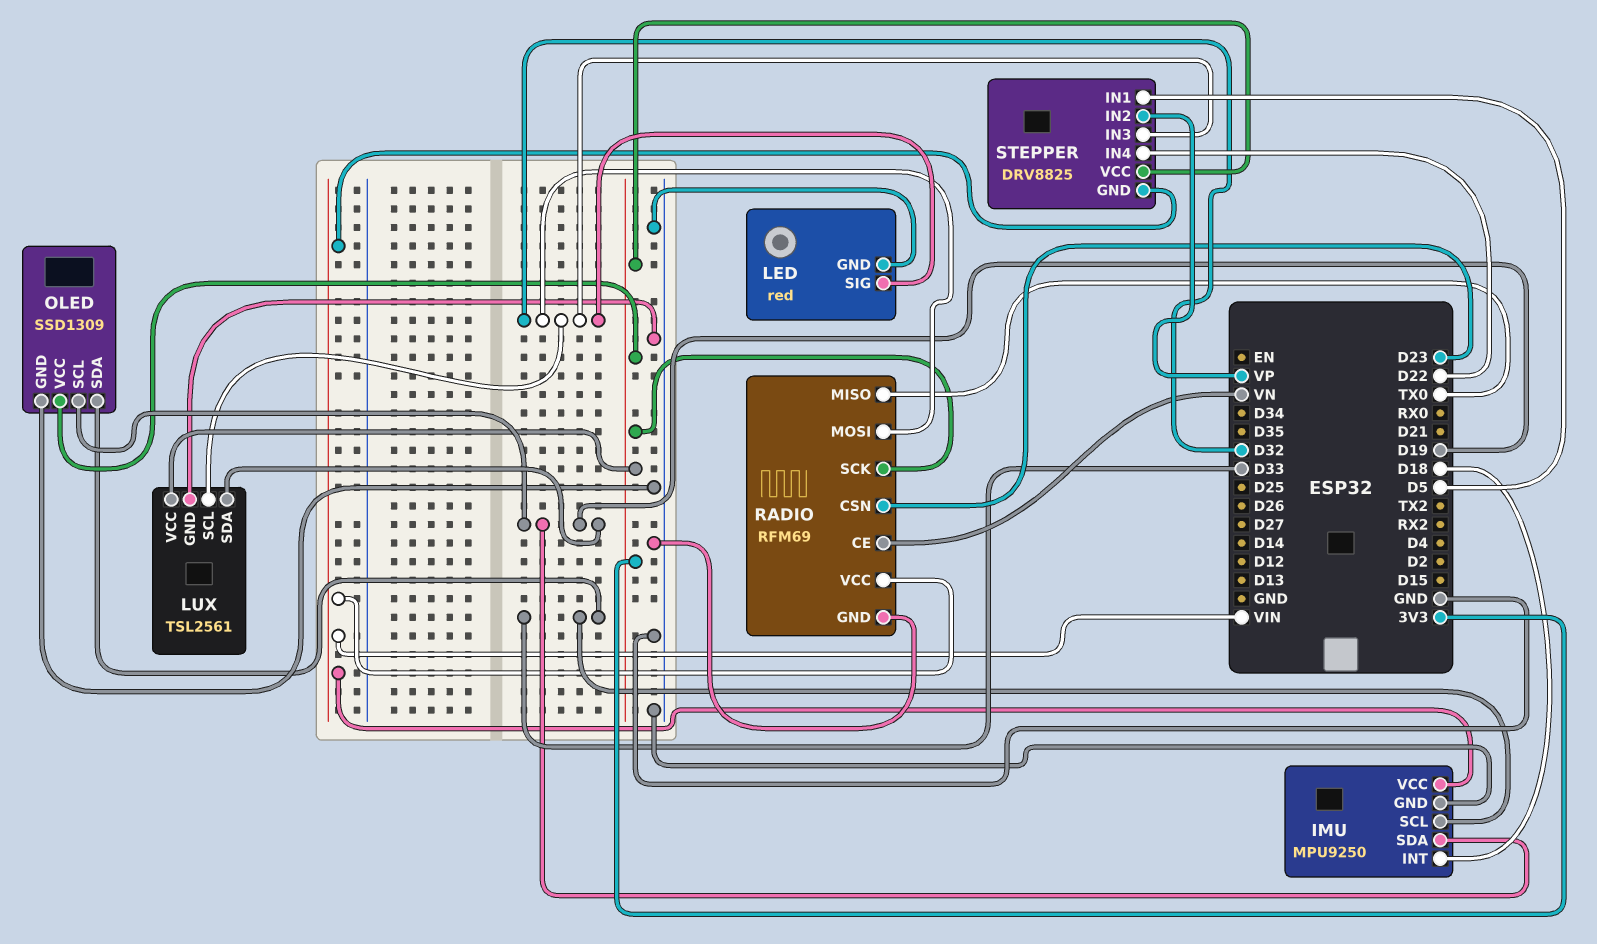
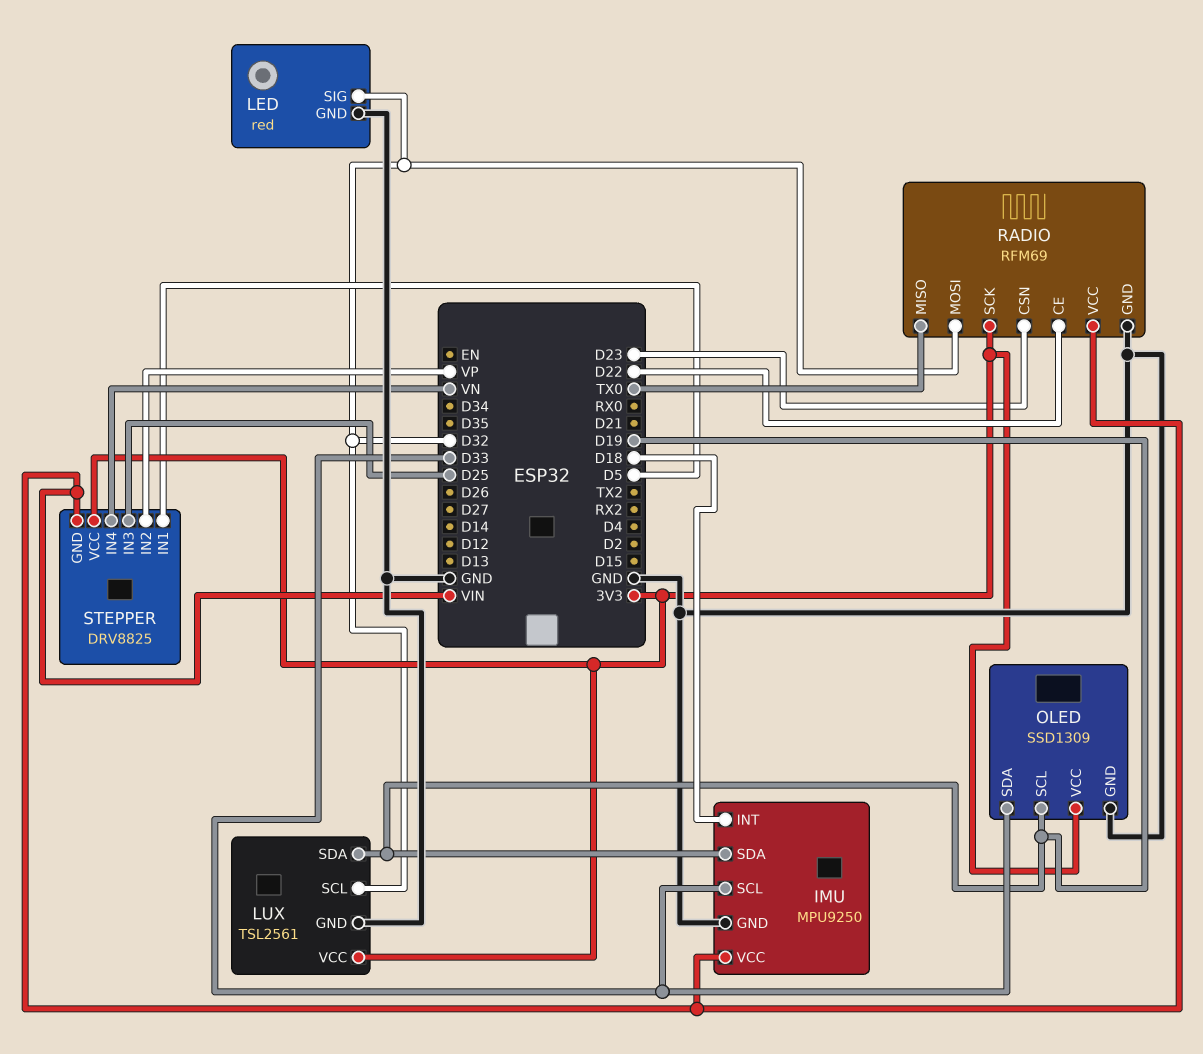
RADIO pin CE: VN -> D22
STEPPER pin IN3: D32 -> D25
STEPPER pin IN4: D22 -> VN

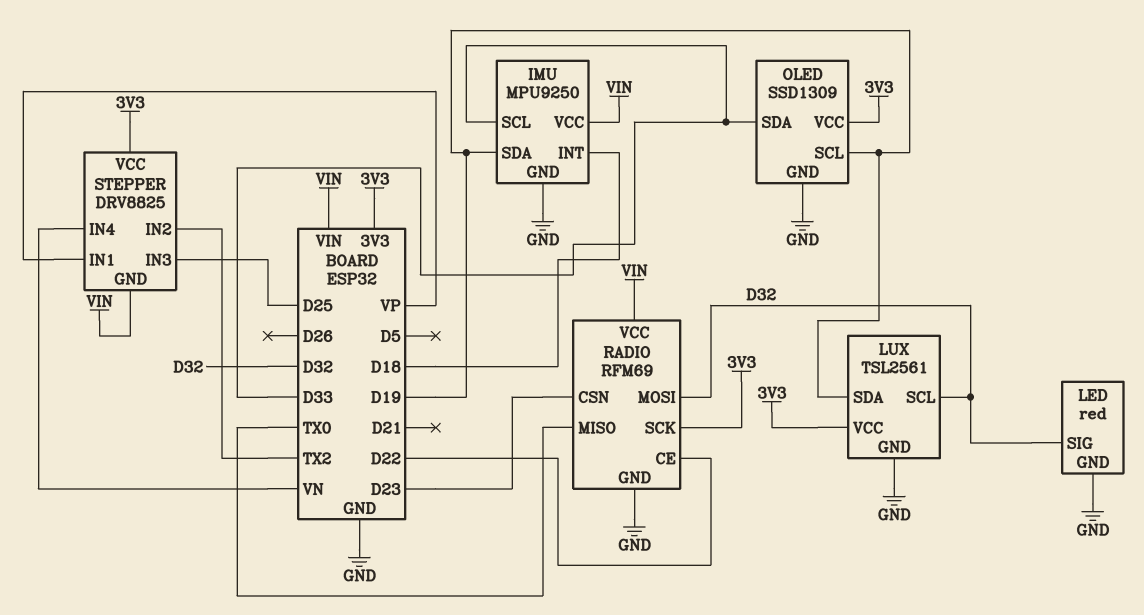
STEPPER pin IN1: D5 -> VP
STEPPER pin IN2: VP -> TX2

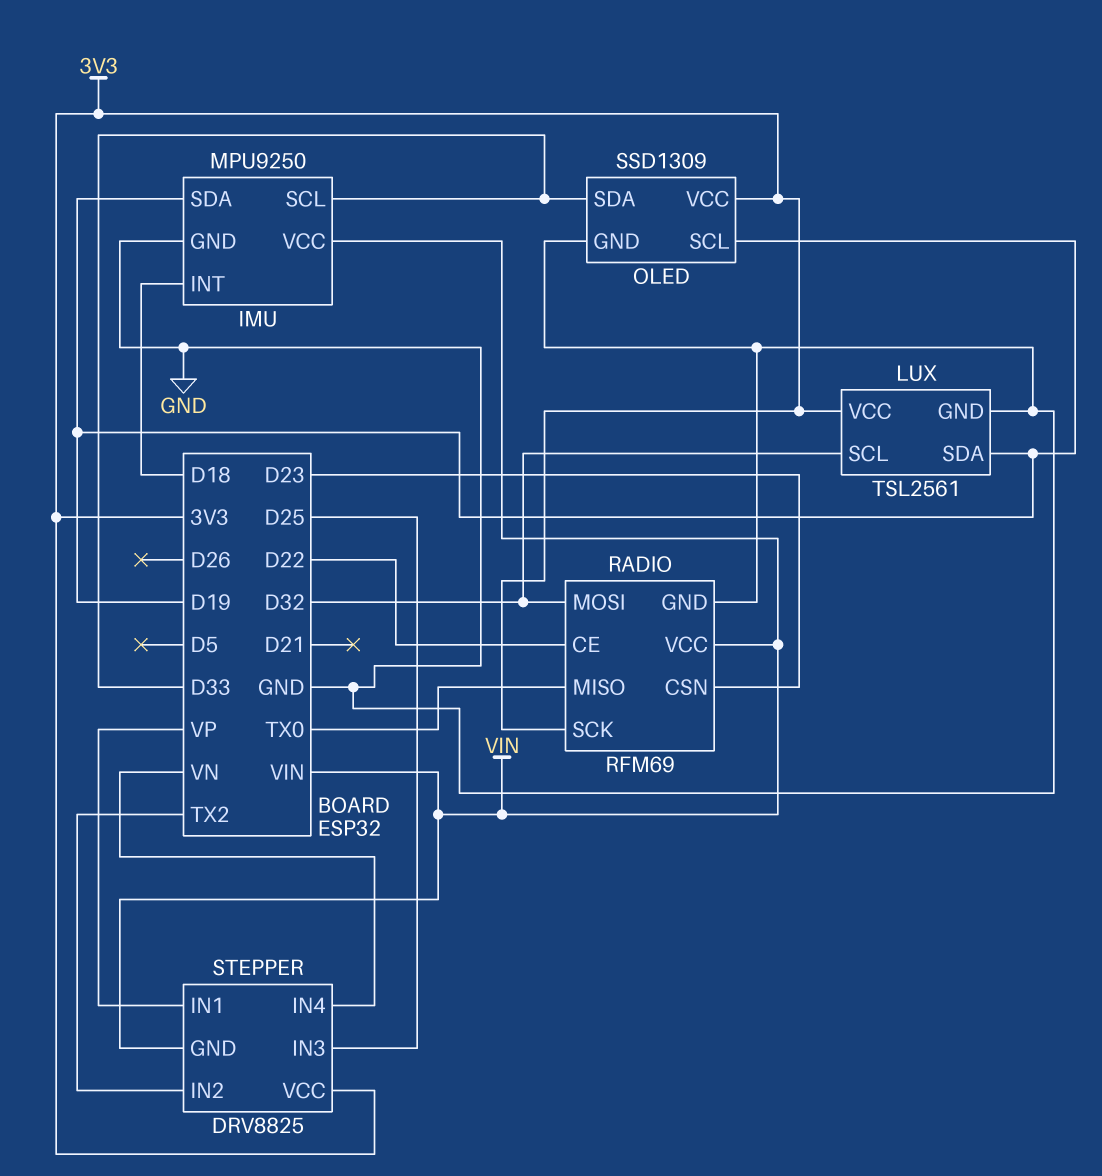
LED: red -> none
LED pin GND: GND -> none
LED pin SIG: D32 -> none

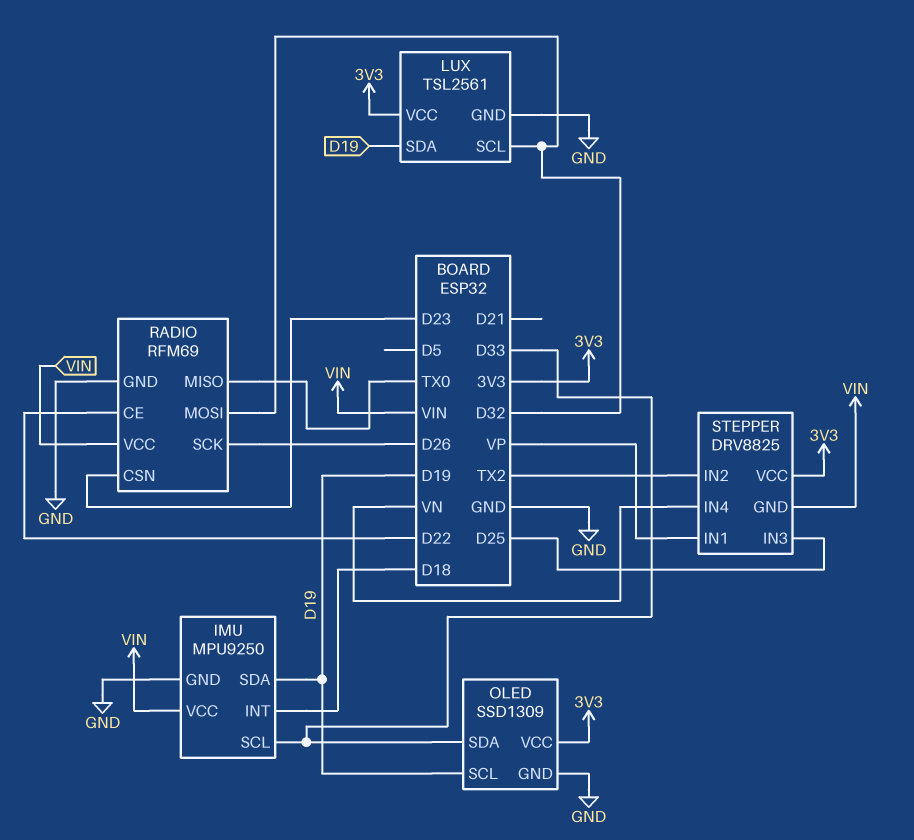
RADIO pin SCK: 3V3 -> D26

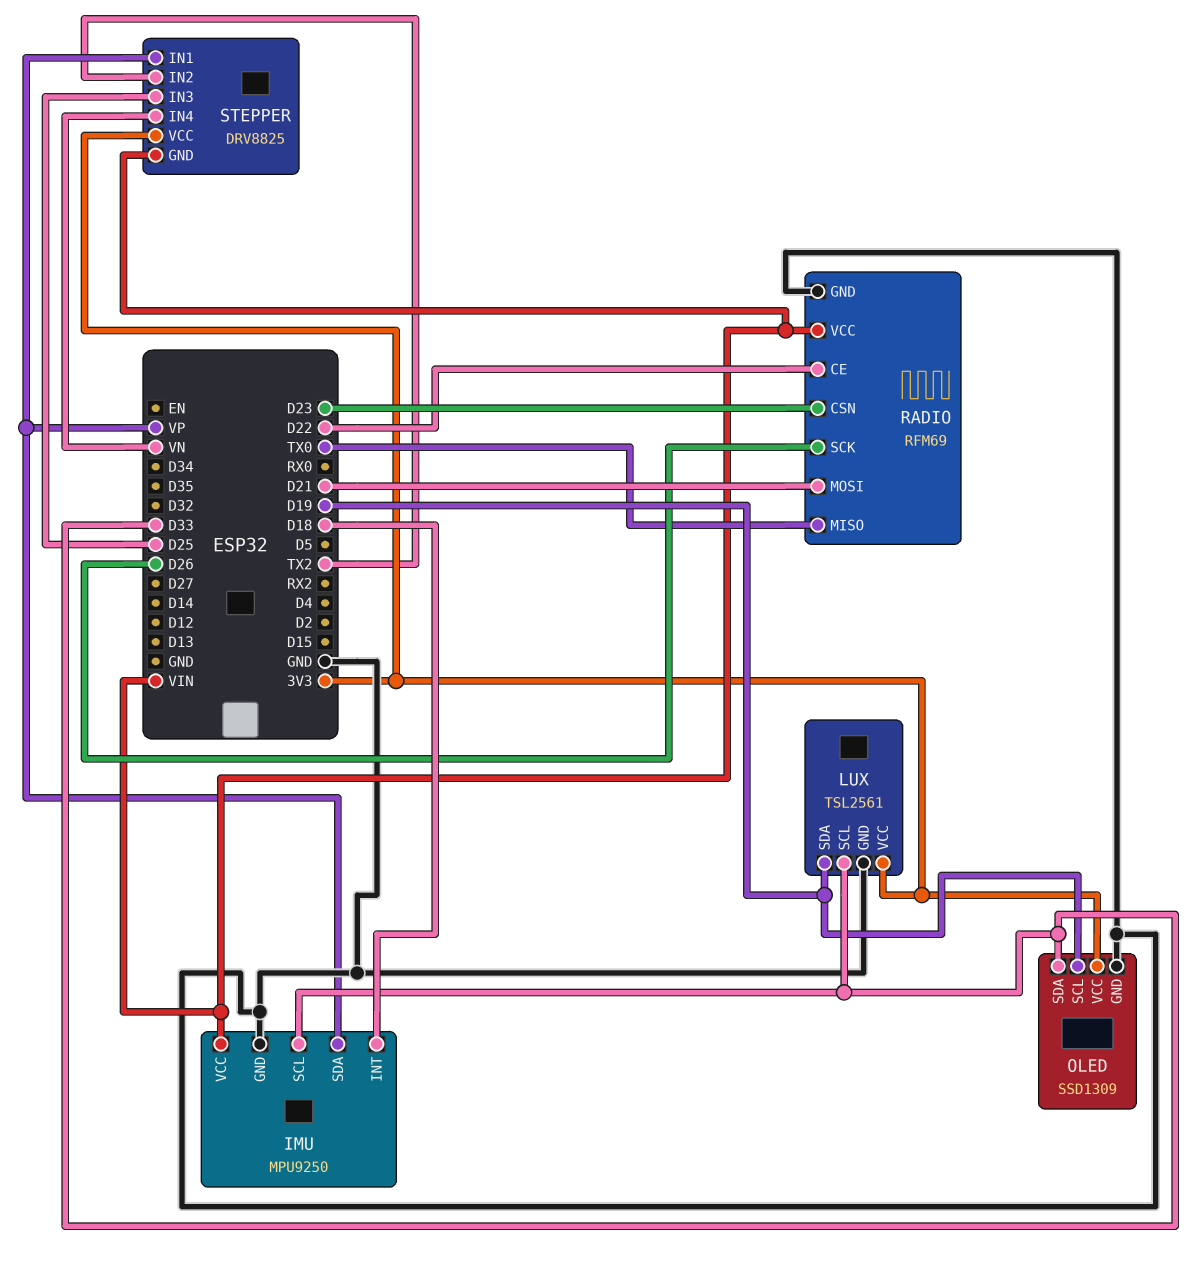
IMU pin SDA: D19 -> VP
LUX pin SCL: D32 -> D33
RADIO pin MOSI: D32 -> D21

